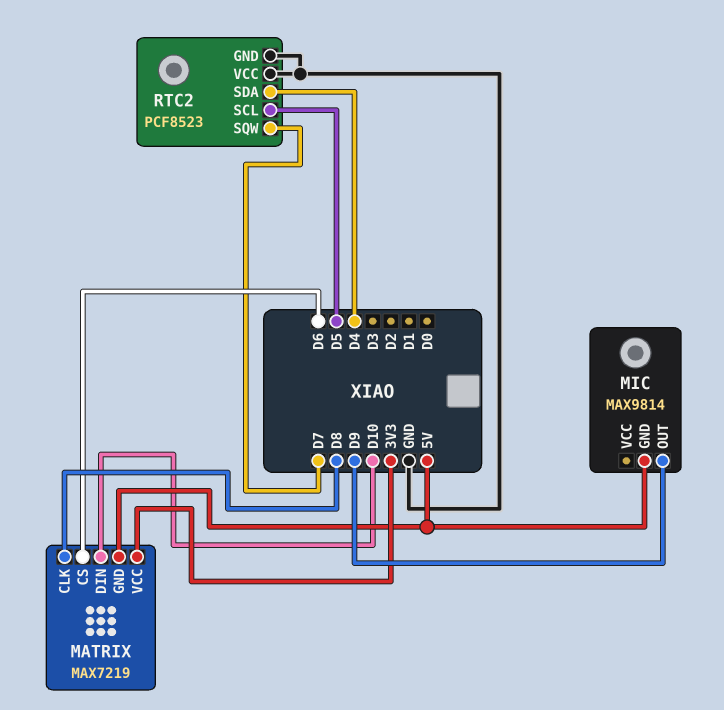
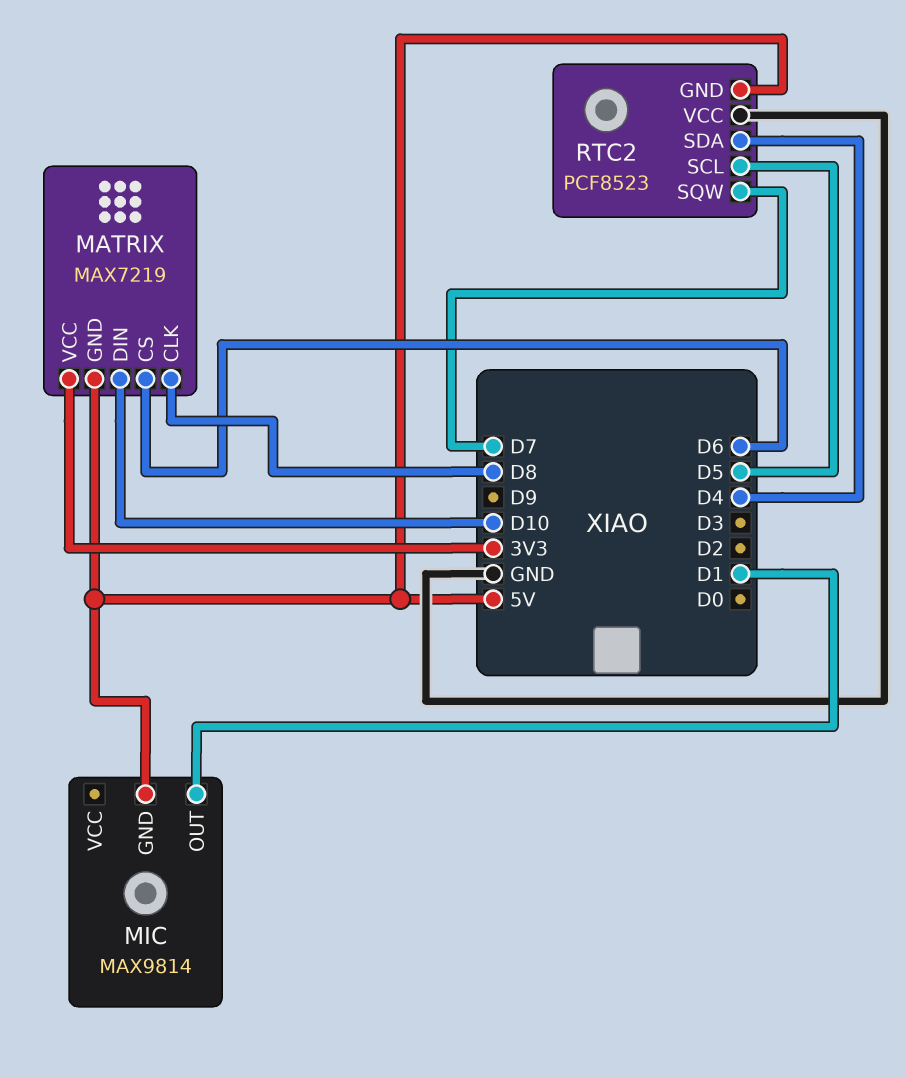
MIC pin OUT: D9 -> D1
RTC2 pin GND: GND -> 5V

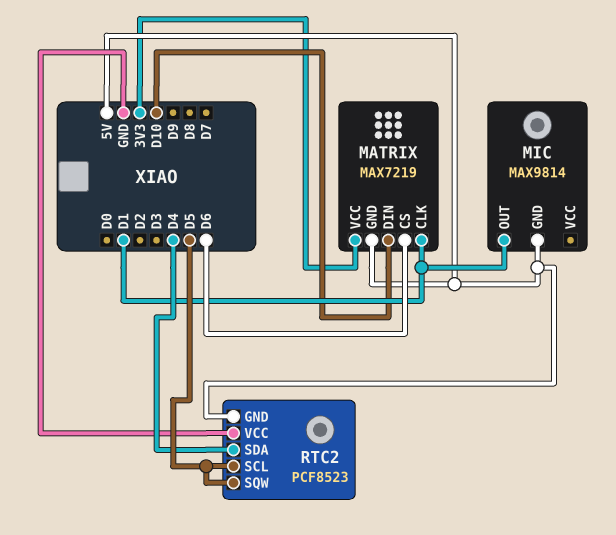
MATRIX pin CLK: D8 -> D1
RTC2 pin SQW: D7 -> D5

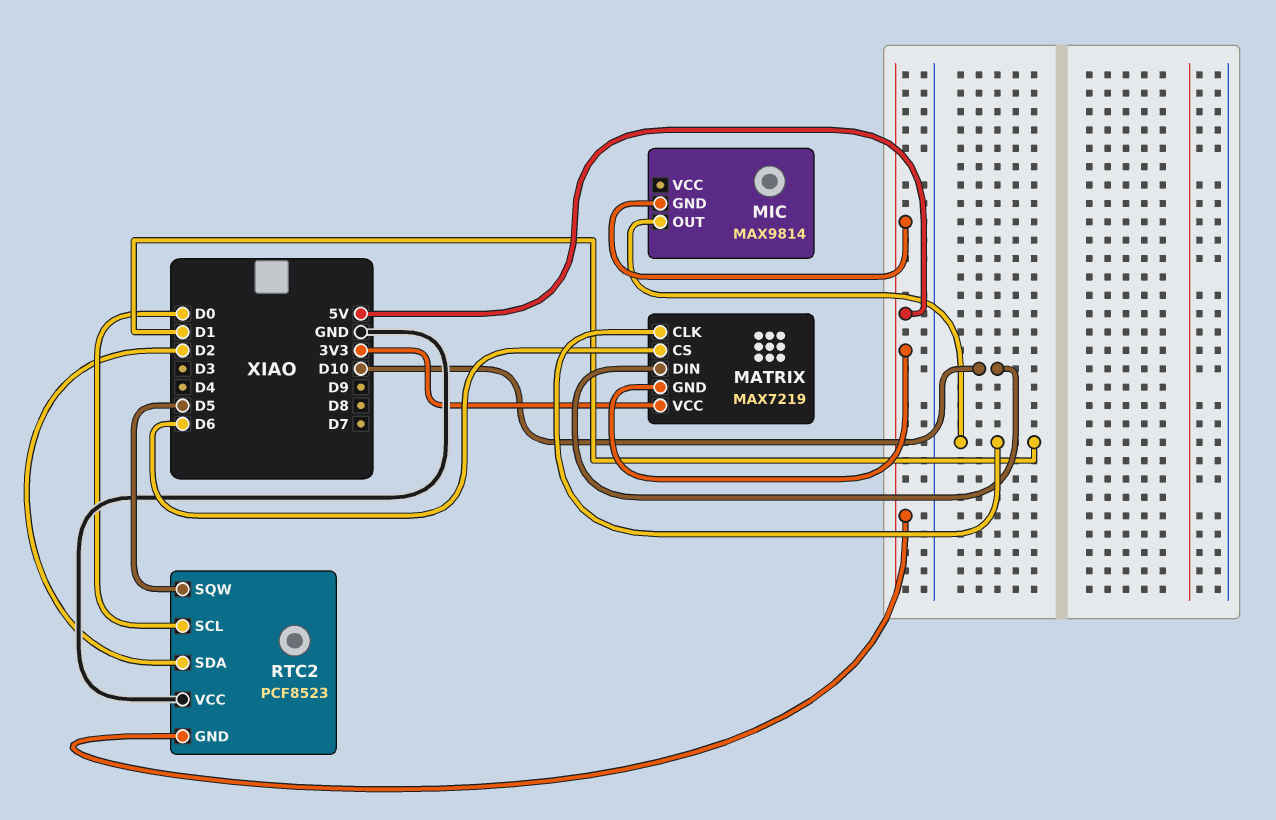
RTC2 pin SCL: D5 -> D0
RTC2 pin SDA: D4 -> D2

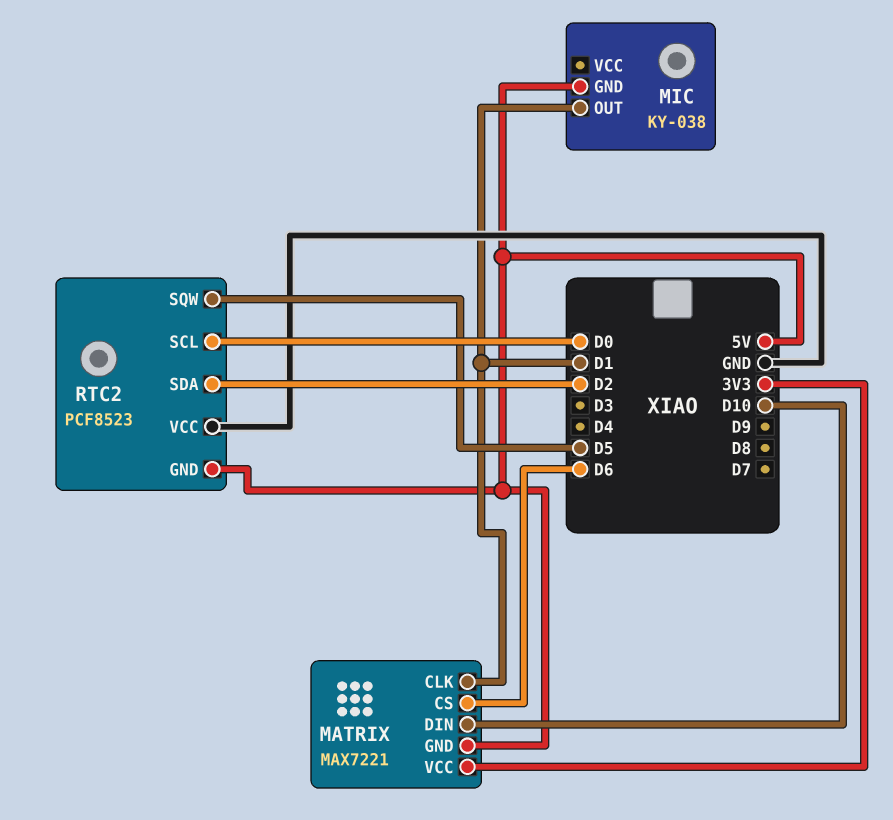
MATRIX: MAX7219 -> MAX7221
MIC: MAX9814 -> KY-038

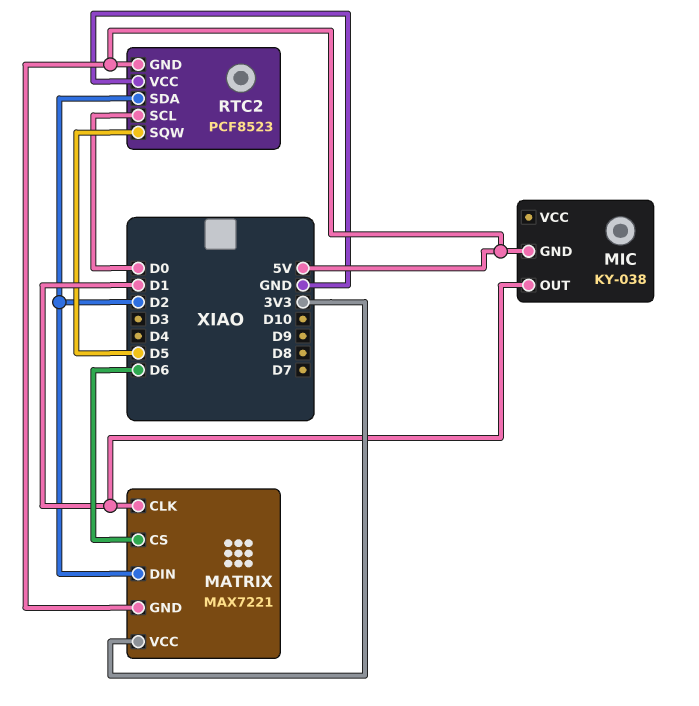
MATRIX pin DIN: D10 -> D2

